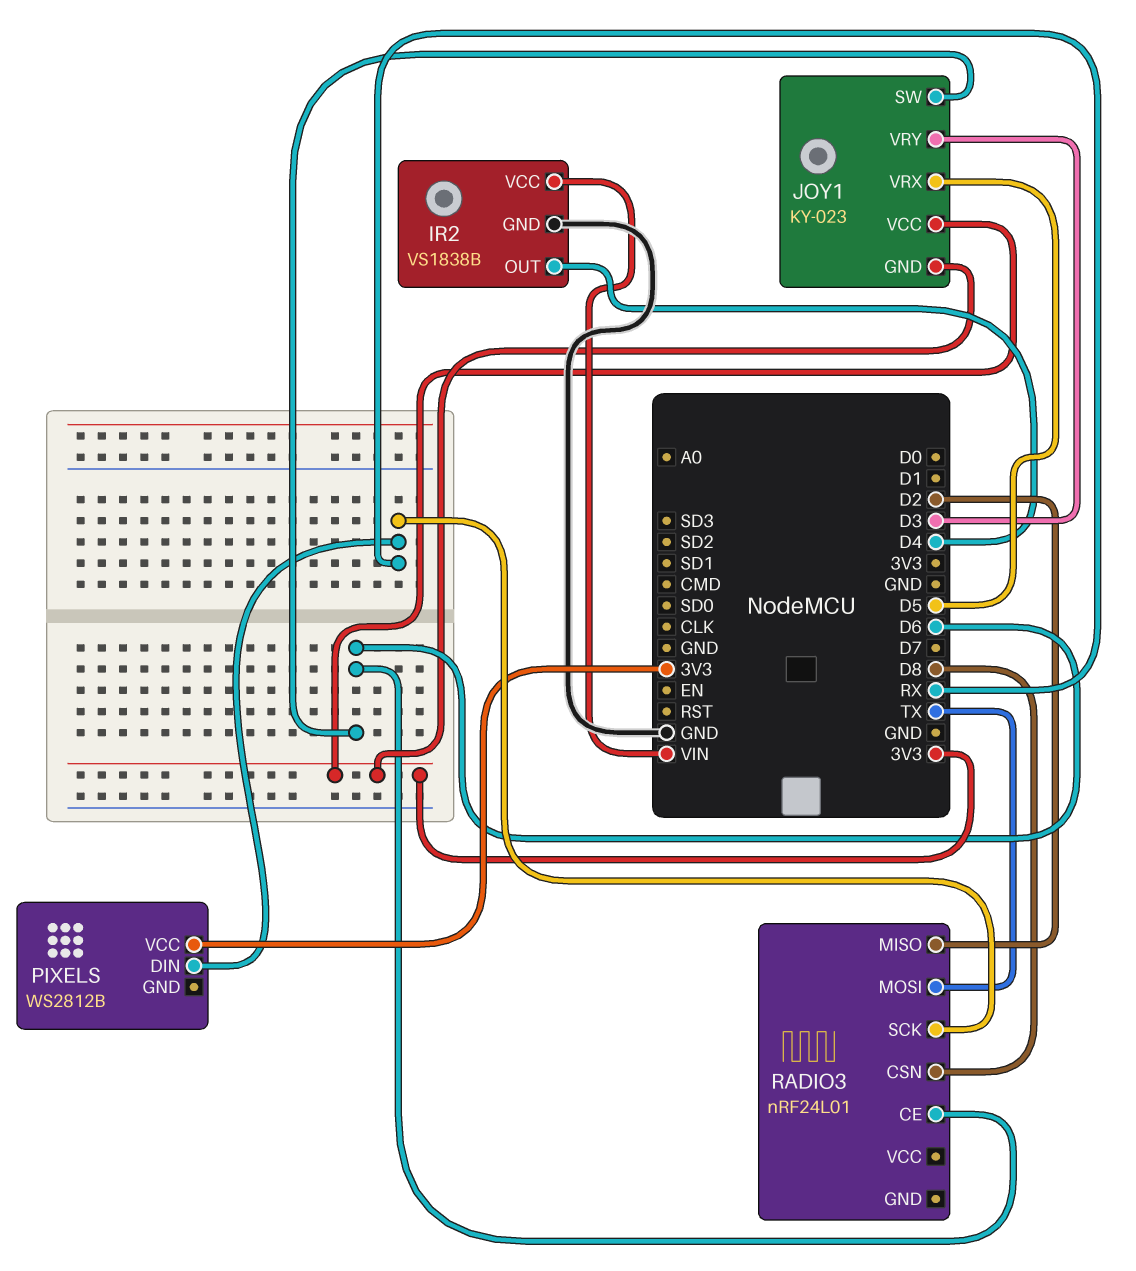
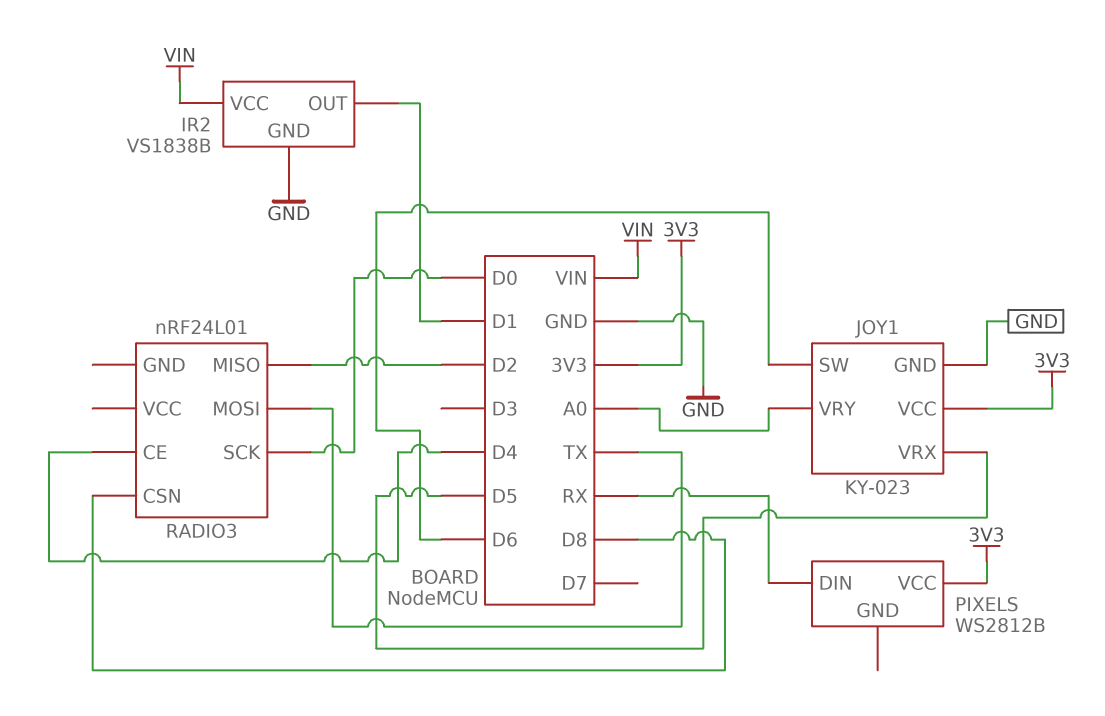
IR2 pin OUT: D4 -> D1
JOY1 pin GND: 3V3 -> GND
JOY1 pin VRY: D3 -> A0
RADIO3 pin CE: D6 -> D4
RADIO3 pin SCK: RX -> D0

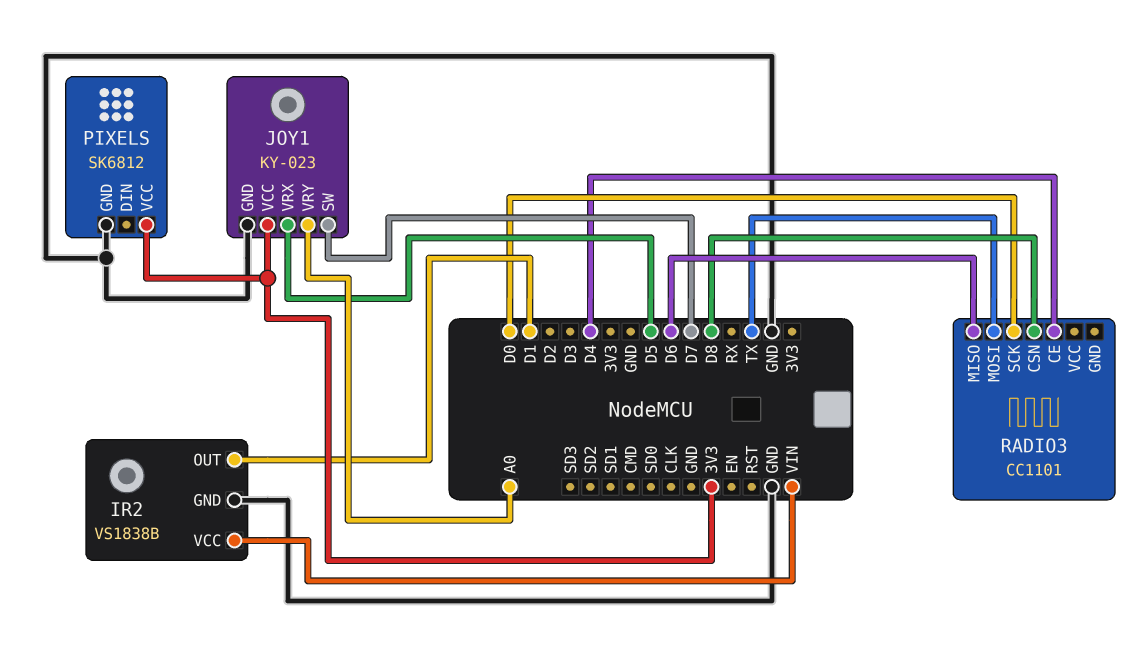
JOY1 pin SW: D6 -> D7
PIXELS: WS2812B -> SK6812
PIXELS pin DIN: RX -> none
PIXELS pin GND: none -> GND
RADIO3: nRF24L01 -> CC1101
RADIO3 pin MISO: D2 -> D6

